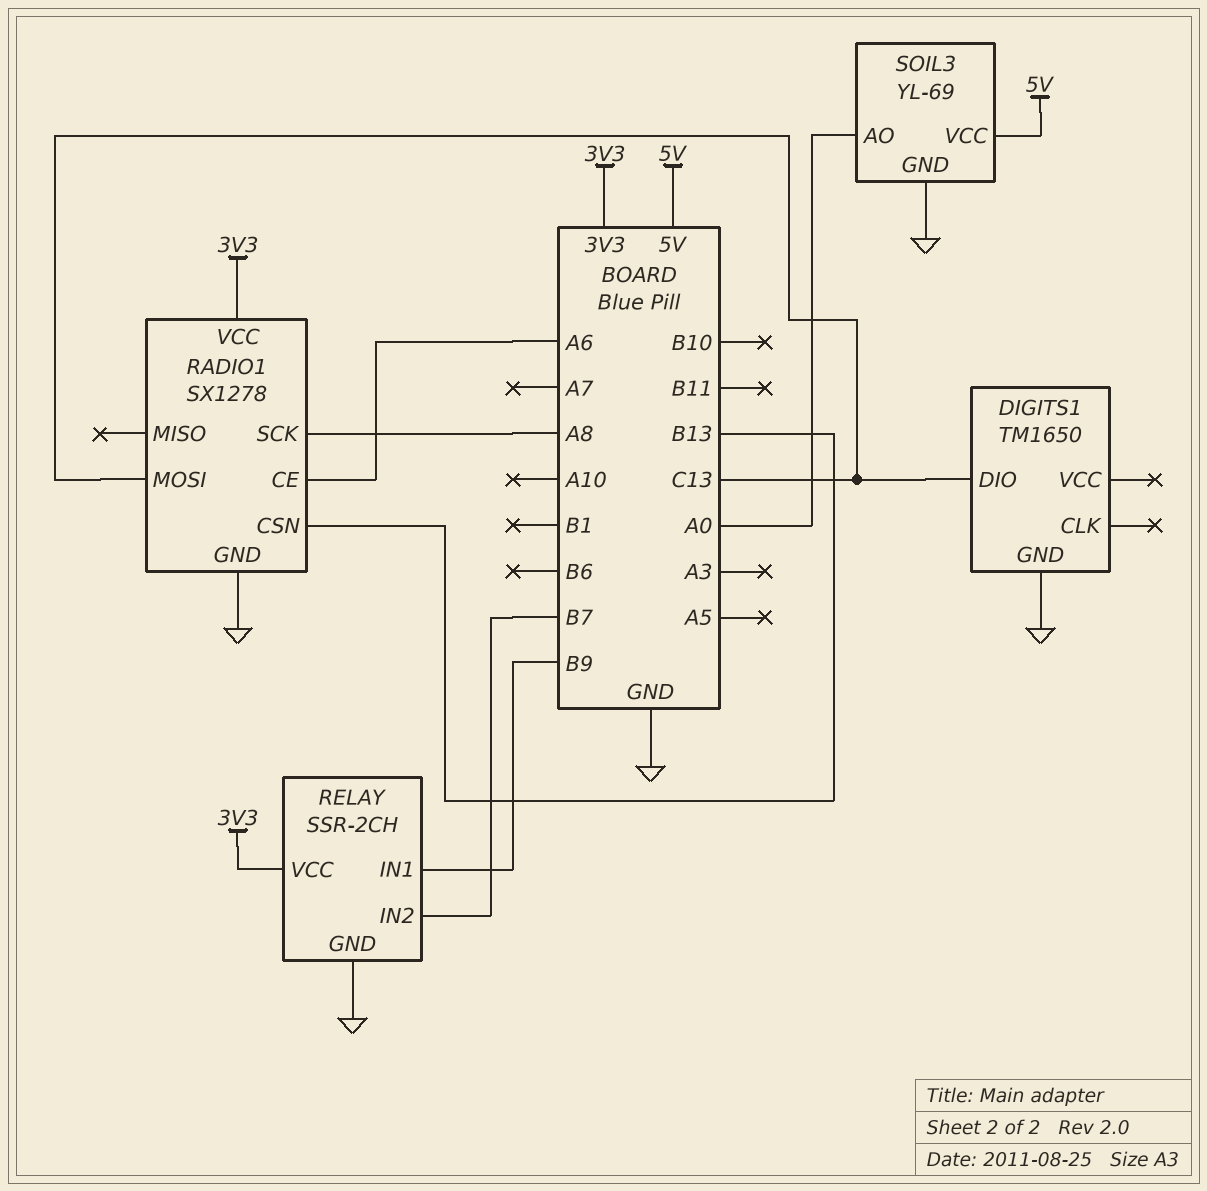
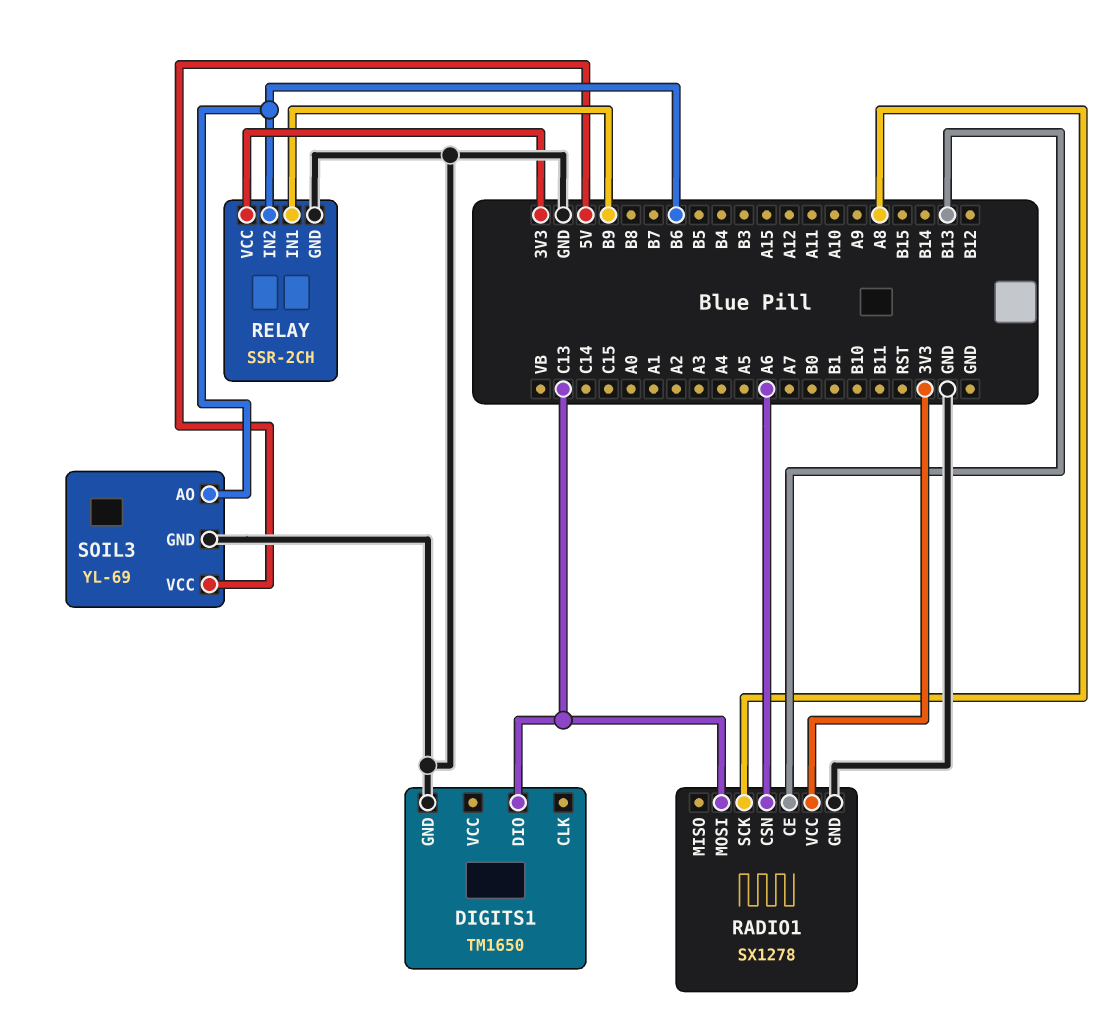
RADIO1 pin CE: A6 -> B13
RADIO1 pin CSN: B13 -> A6
RELAY pin IN2: B7 -> B6
SOIL3 pin AO: A0 -> B6

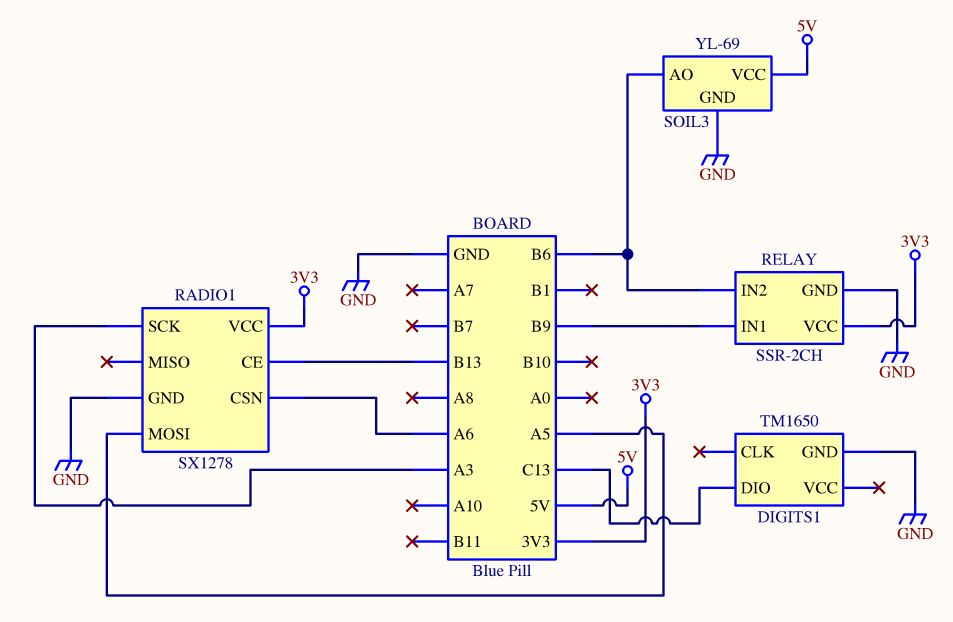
RADIO1 pin MOSI: C13 -> A5
RADIO1 pin SCK: A8 -> A3

